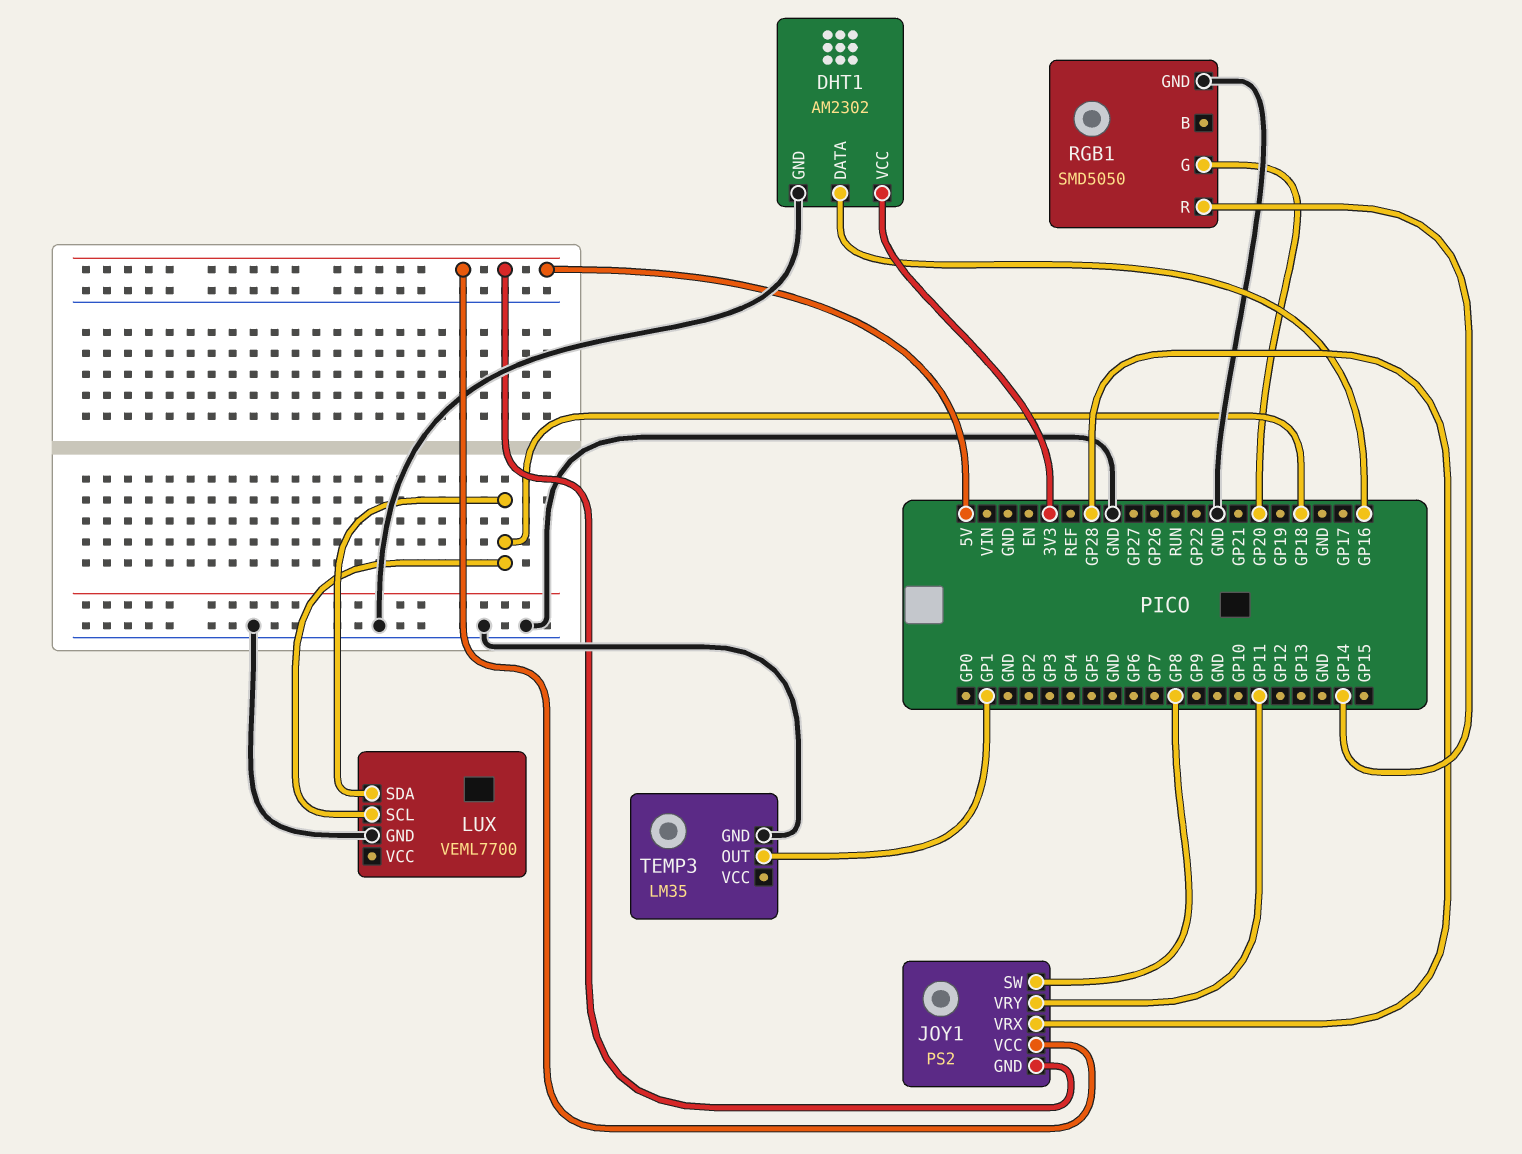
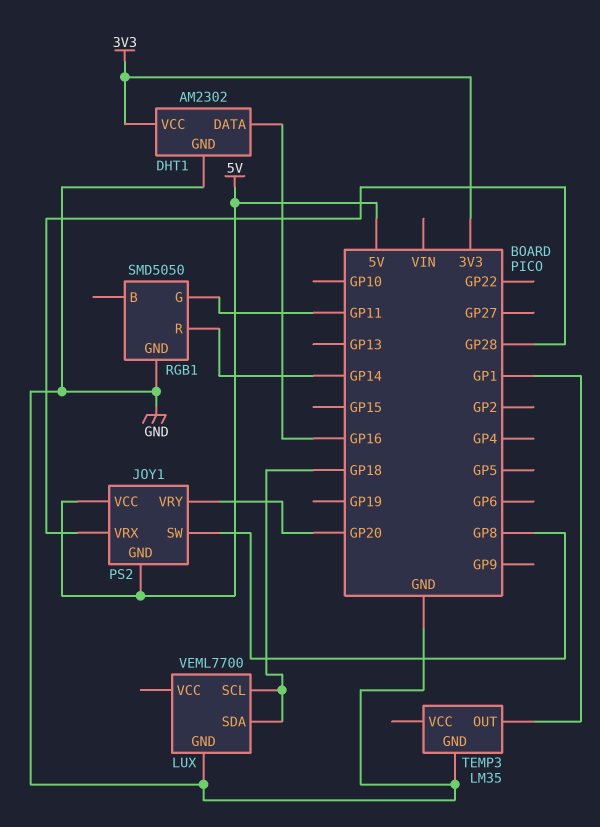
JOY1 pin VRY: GP11 -> GP20
RGB1 pin G: GP20 -> GP11

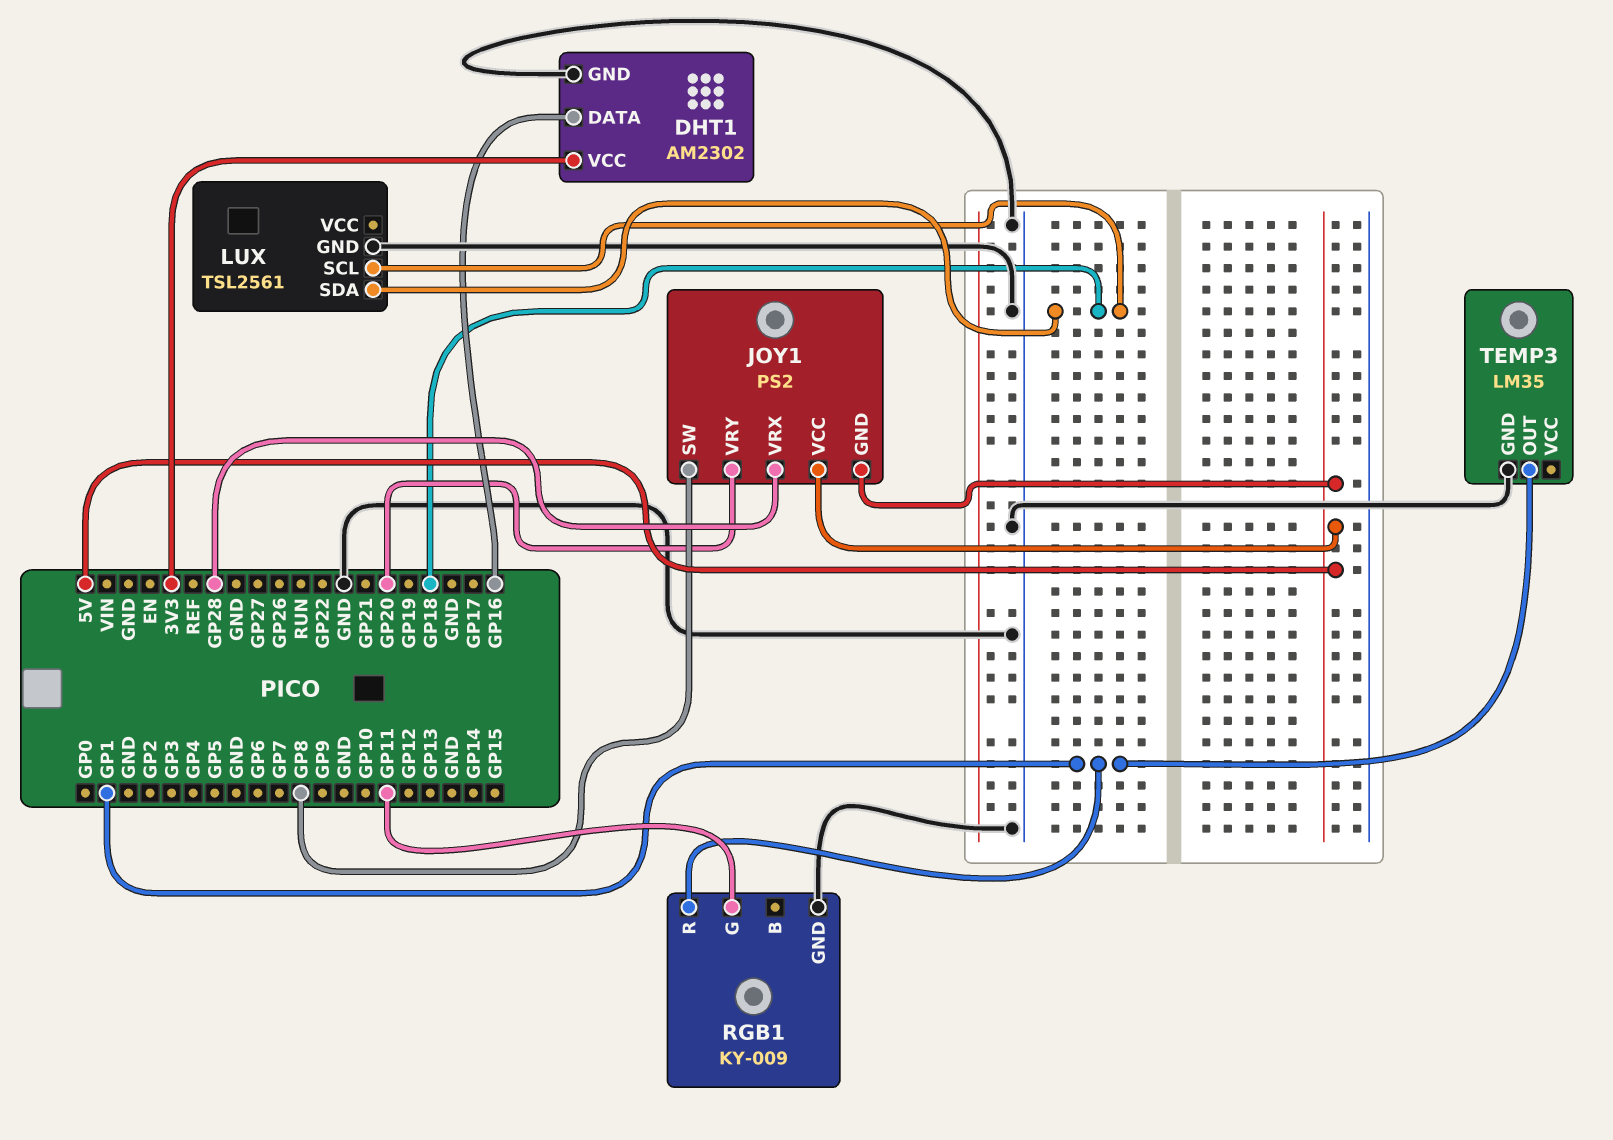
LUX: VEML7700 -> TSL2561
RGB1: SMD5050 -> KY-009
RGB1 pin R: GP14 -> GP1

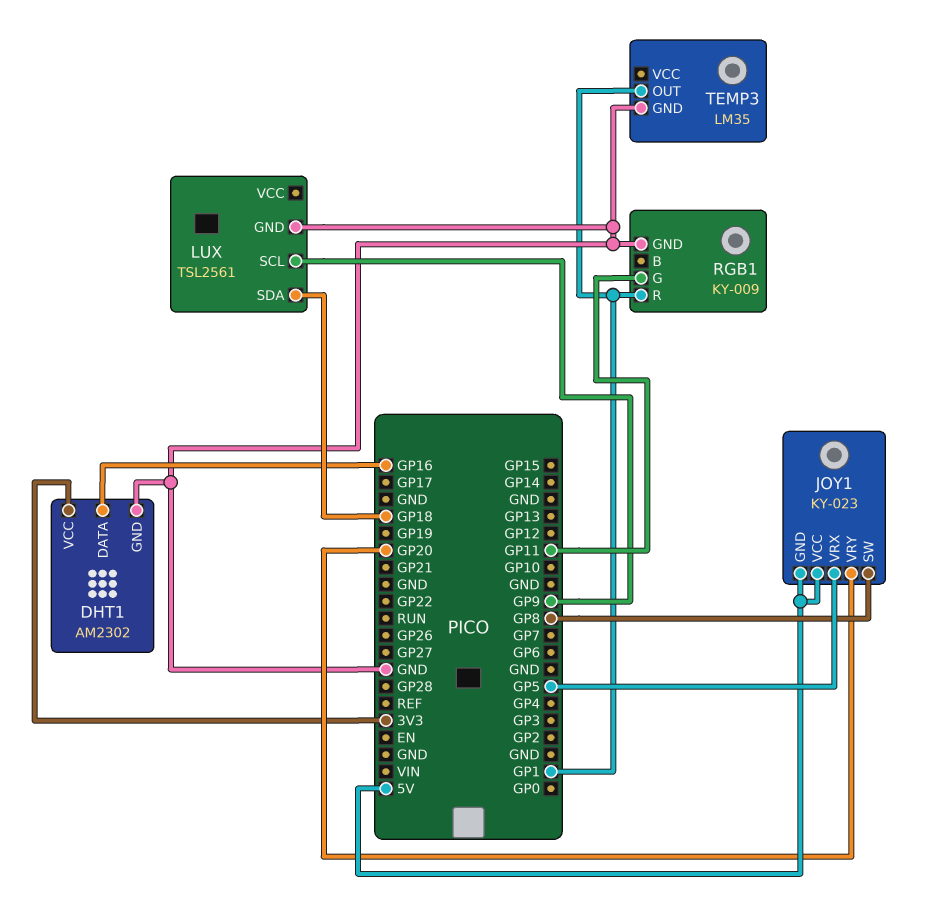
JOY1: PS2 -> KY-023
JOY1 pin VRX: GP28 -> GP5
LUX pin SCL: GP18 -> GP9

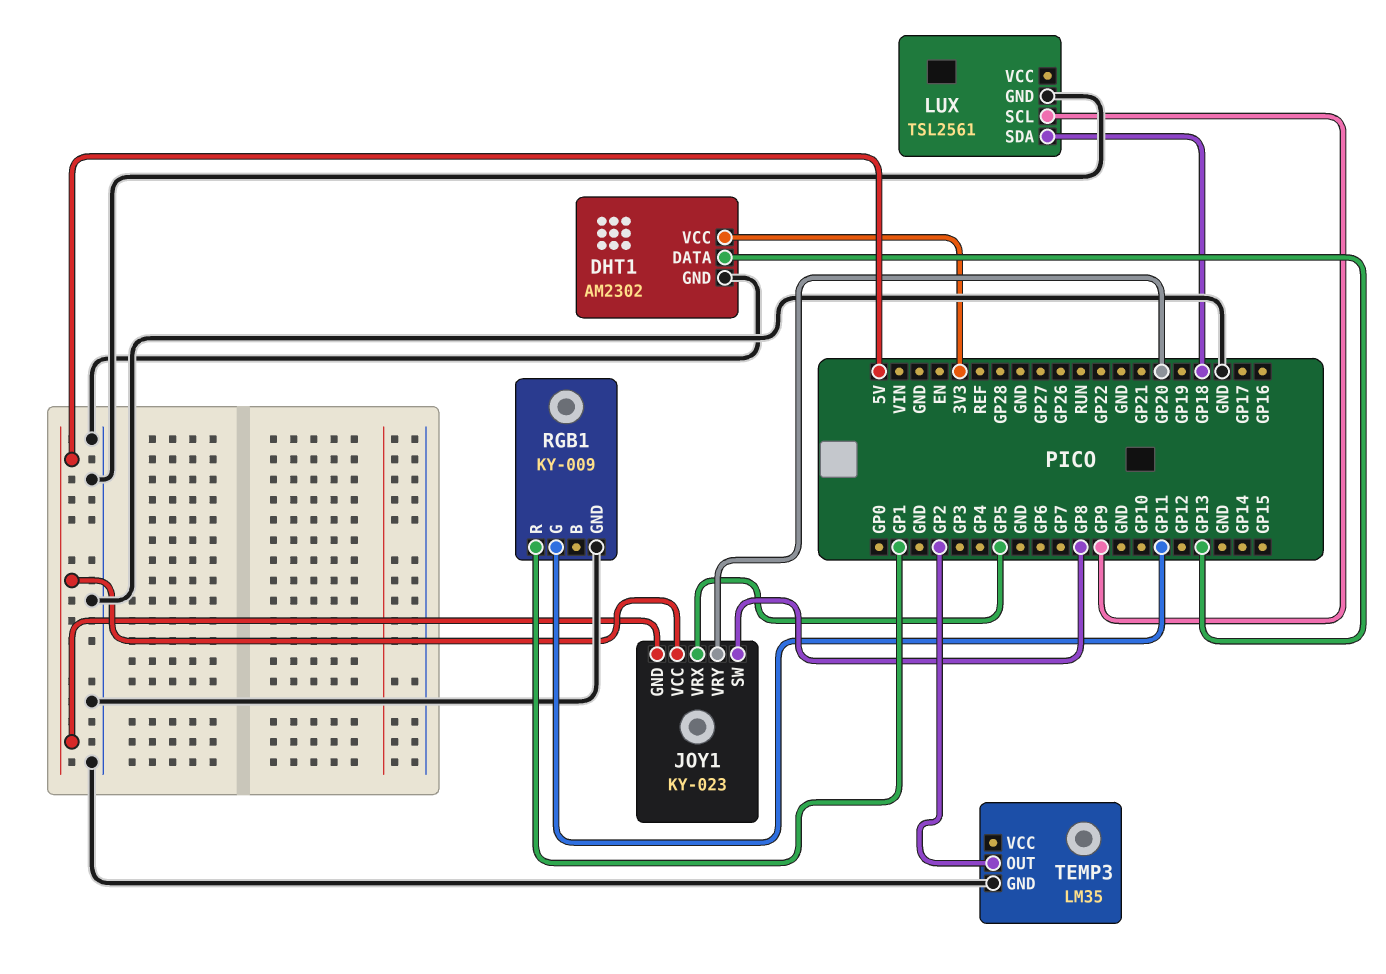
DHT1 pin DATA: GP16 -> GP13
TEMP3 pin OUT: GP1 -> GP2

